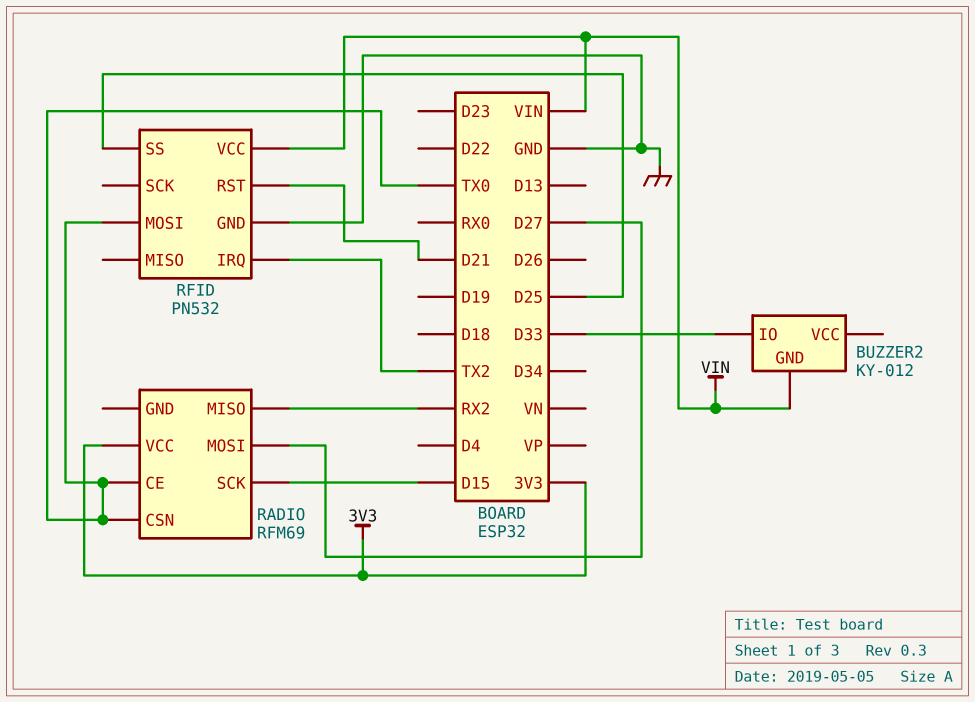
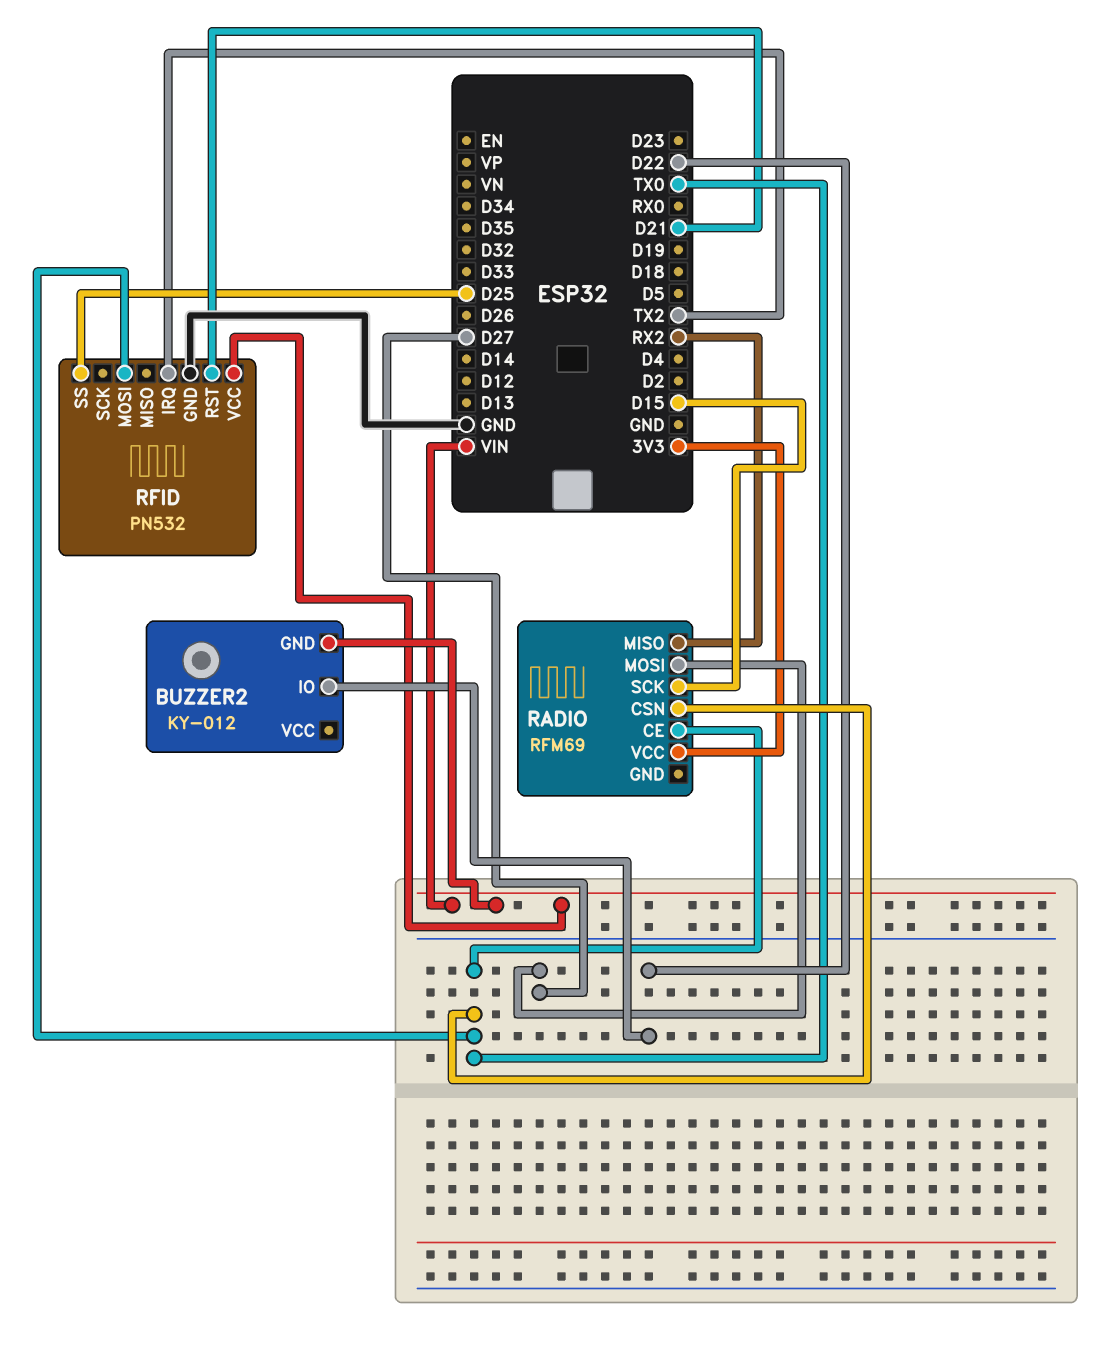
BUZZER2 pin IO: D33 -> D22

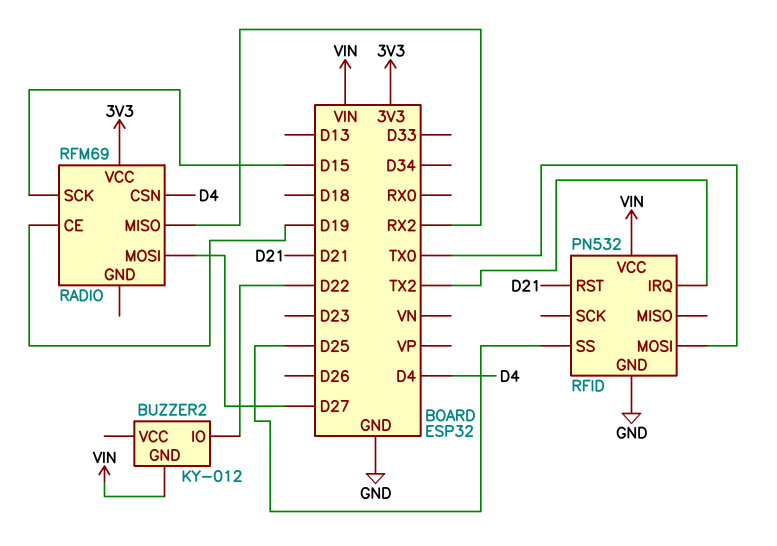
RADIO pin CE: TX0 -> D19
RADIO pin CSN: TX0 -> D4

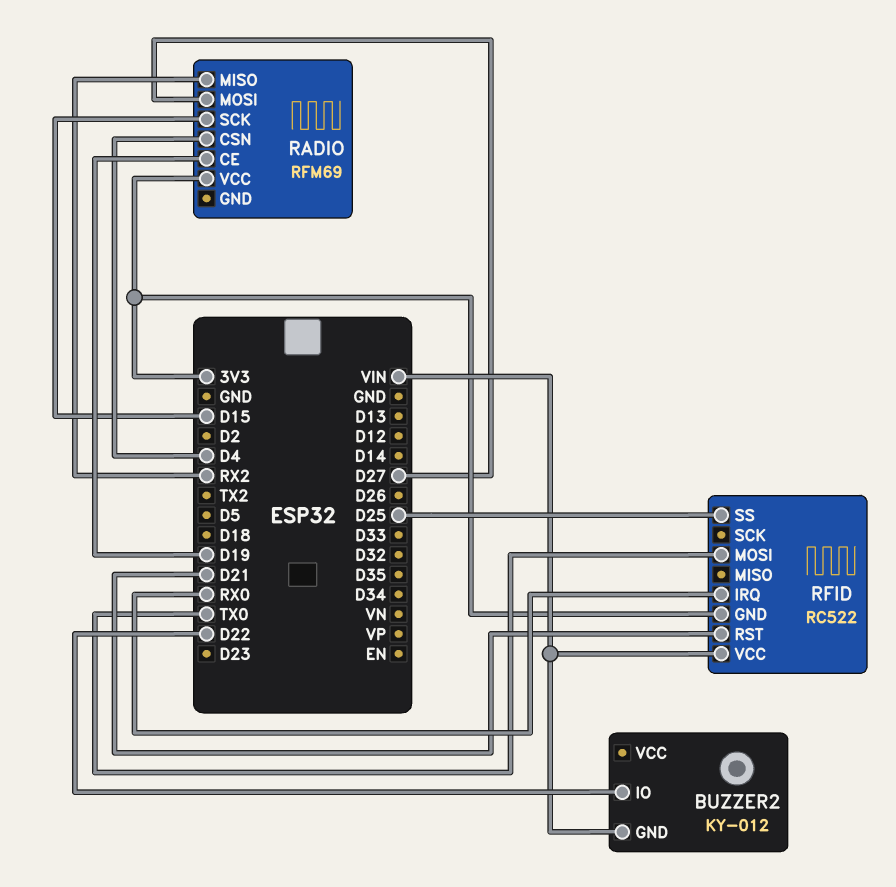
RFID: PN532 -> RC522
RFID pin GND: GND -> 3V3
RFID pin IRQ: TX2 -> RX0

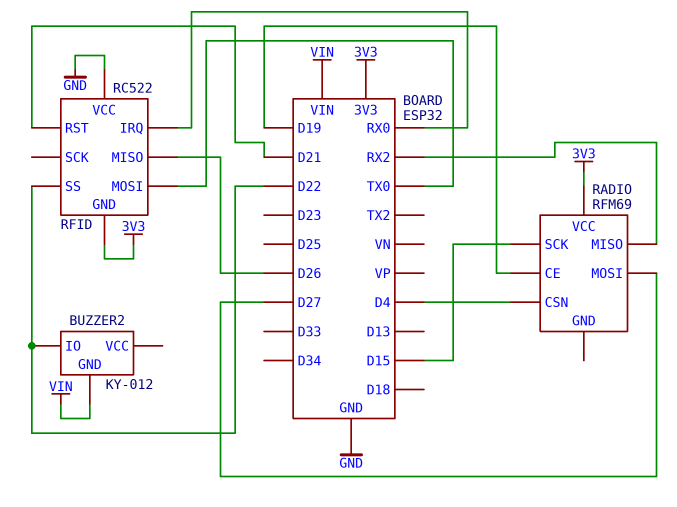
RFID pin MISO: none -> D26
RFID pin SS: D25 -> D22
RFID pin VCC: VIN -> GND

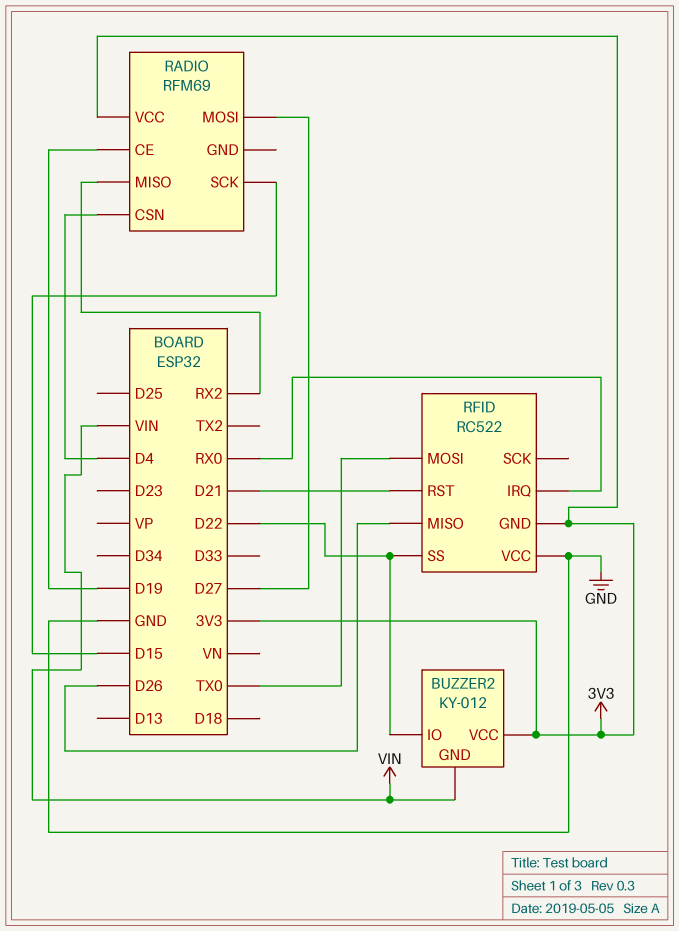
BUZZER2 pin VCC: none -> 3V3

